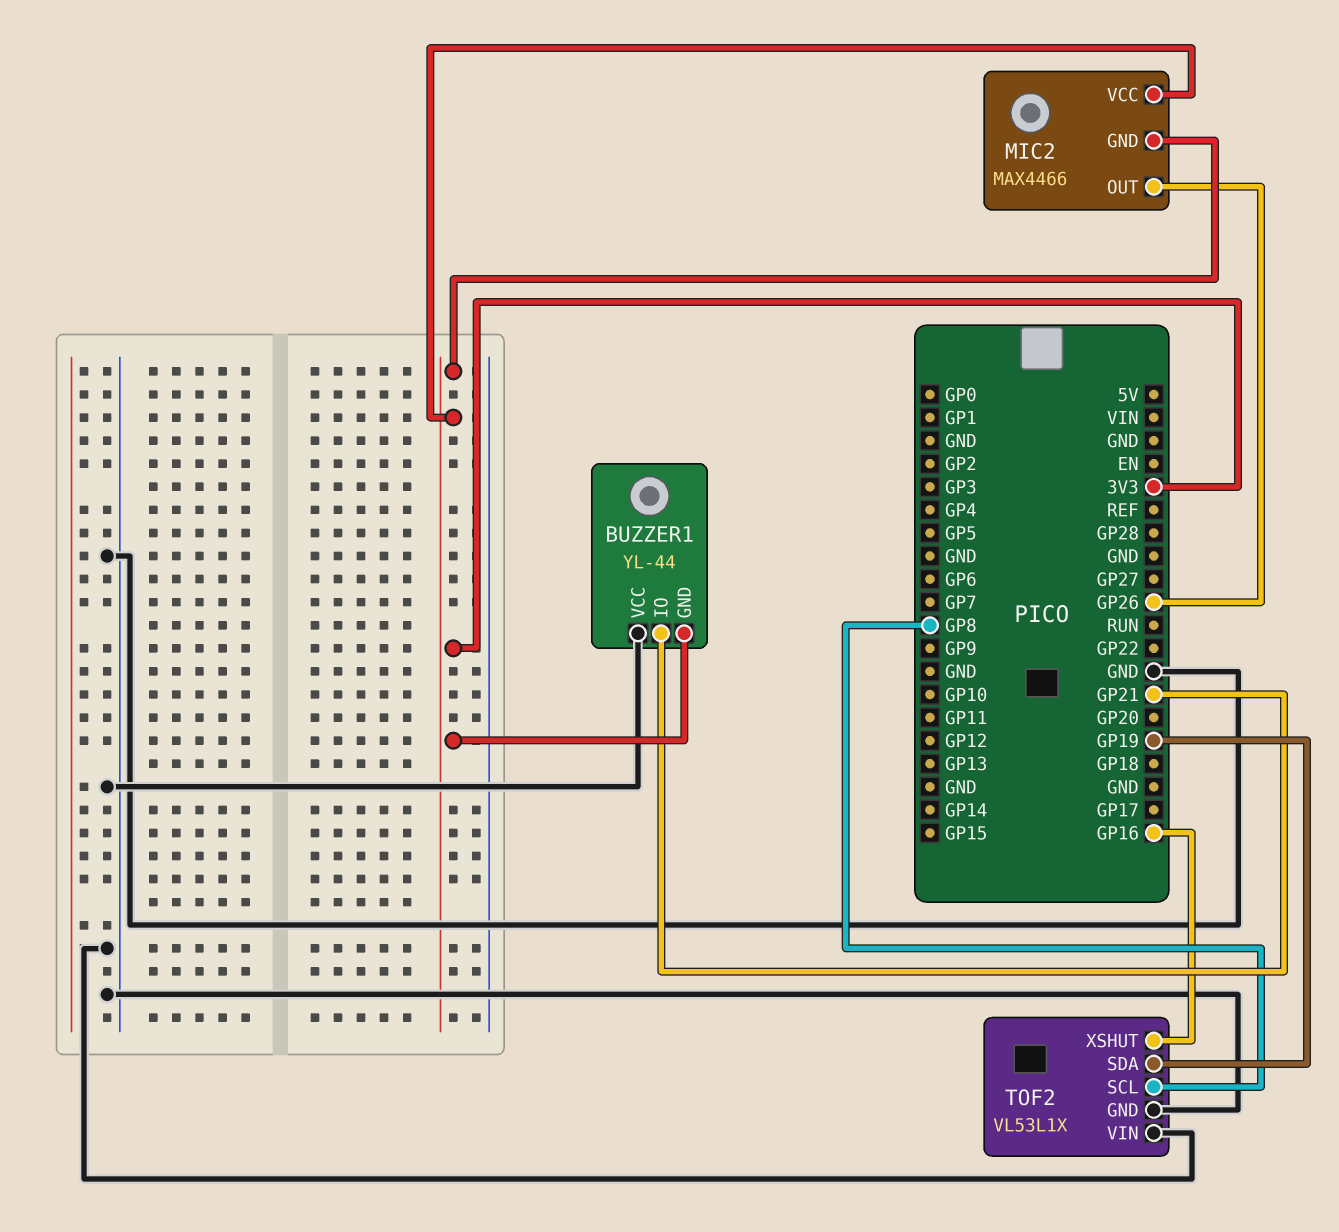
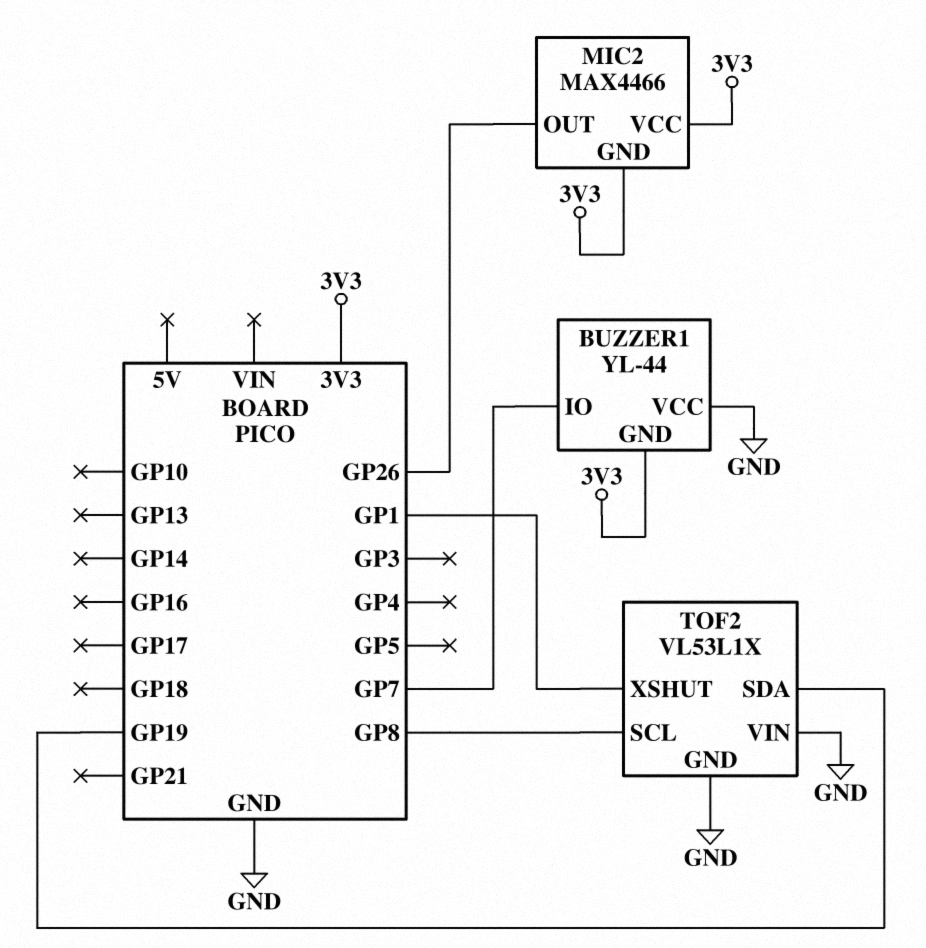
BUZZER1 pin IO: GP21 -> GP7
TOF2 pin XSHUT: GP16 -> GP1

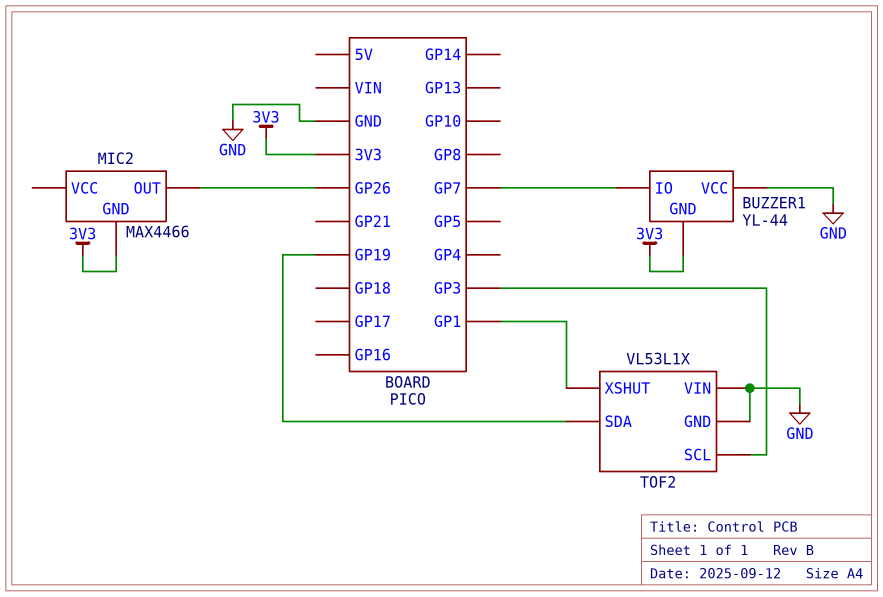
MIC2 pin VCC: 3V3 -> none
TOF2 pin SCL: GP8 -> GP3

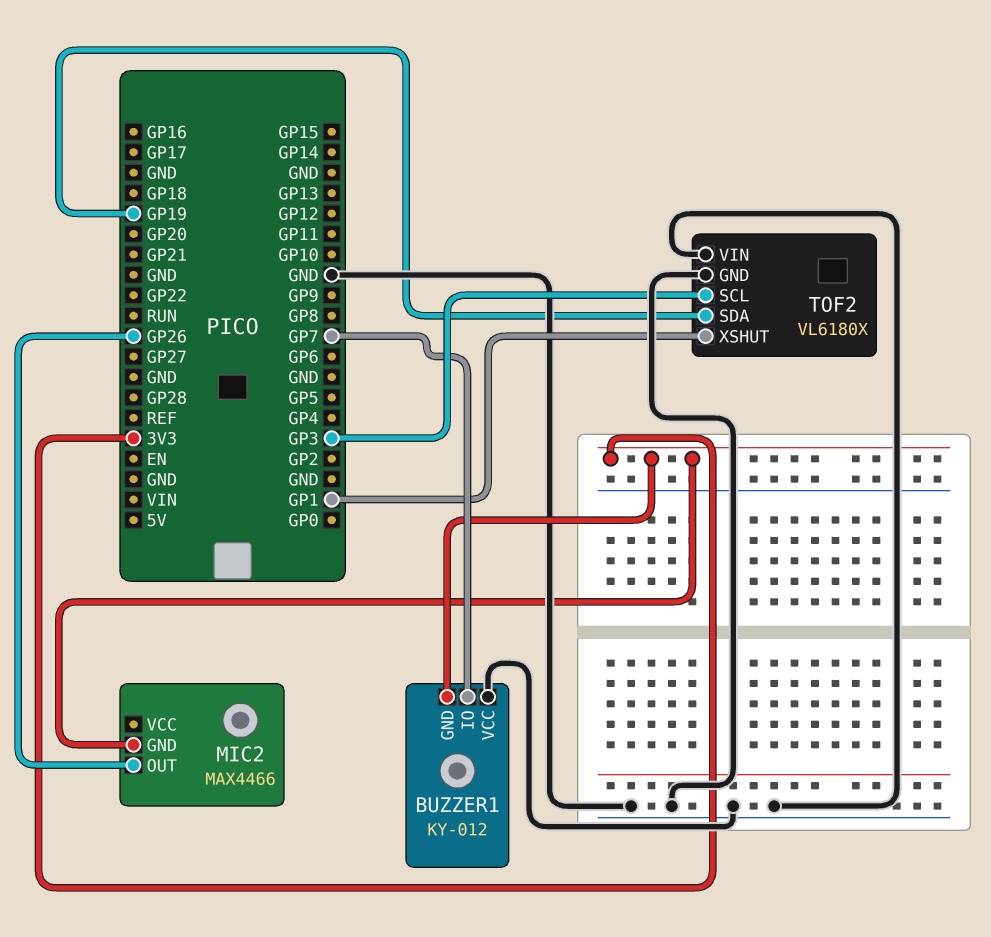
BUZZER1: YL-44 -> KY-012
TOF2: VL53L1X -> VL6180X

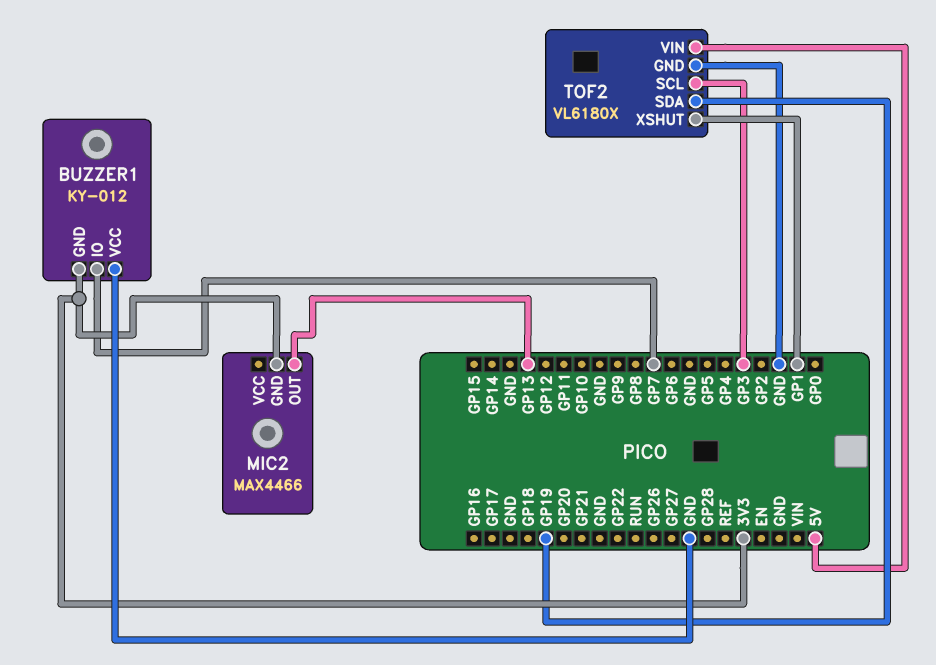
MIC2 pin OUT: GP26 -> GP13
TOF2 pin VIN: GND -> 5V

